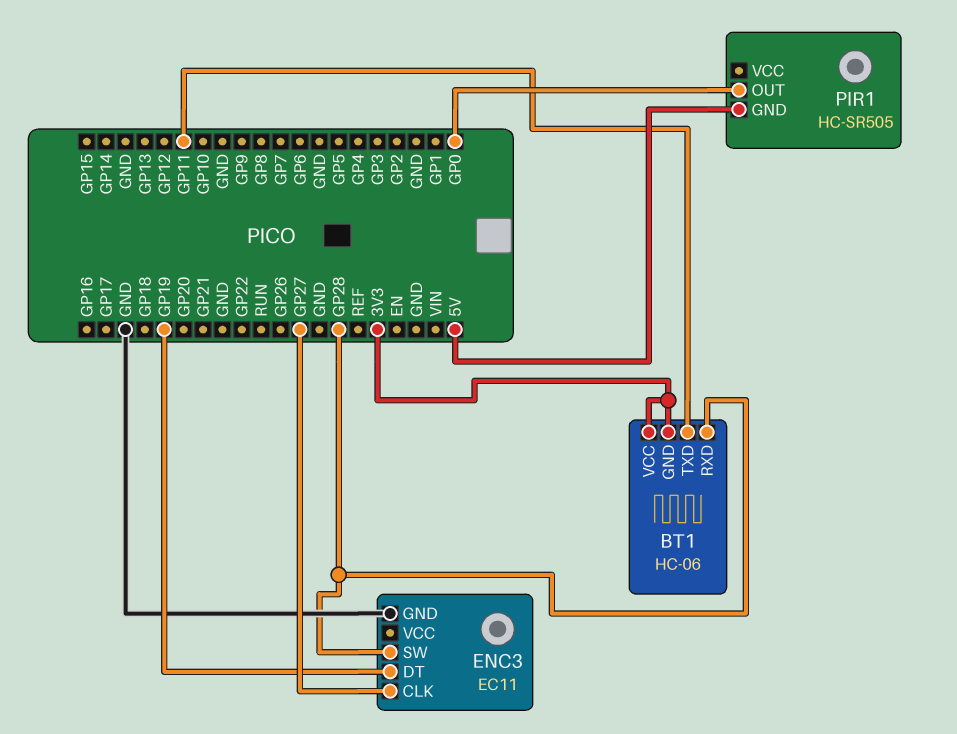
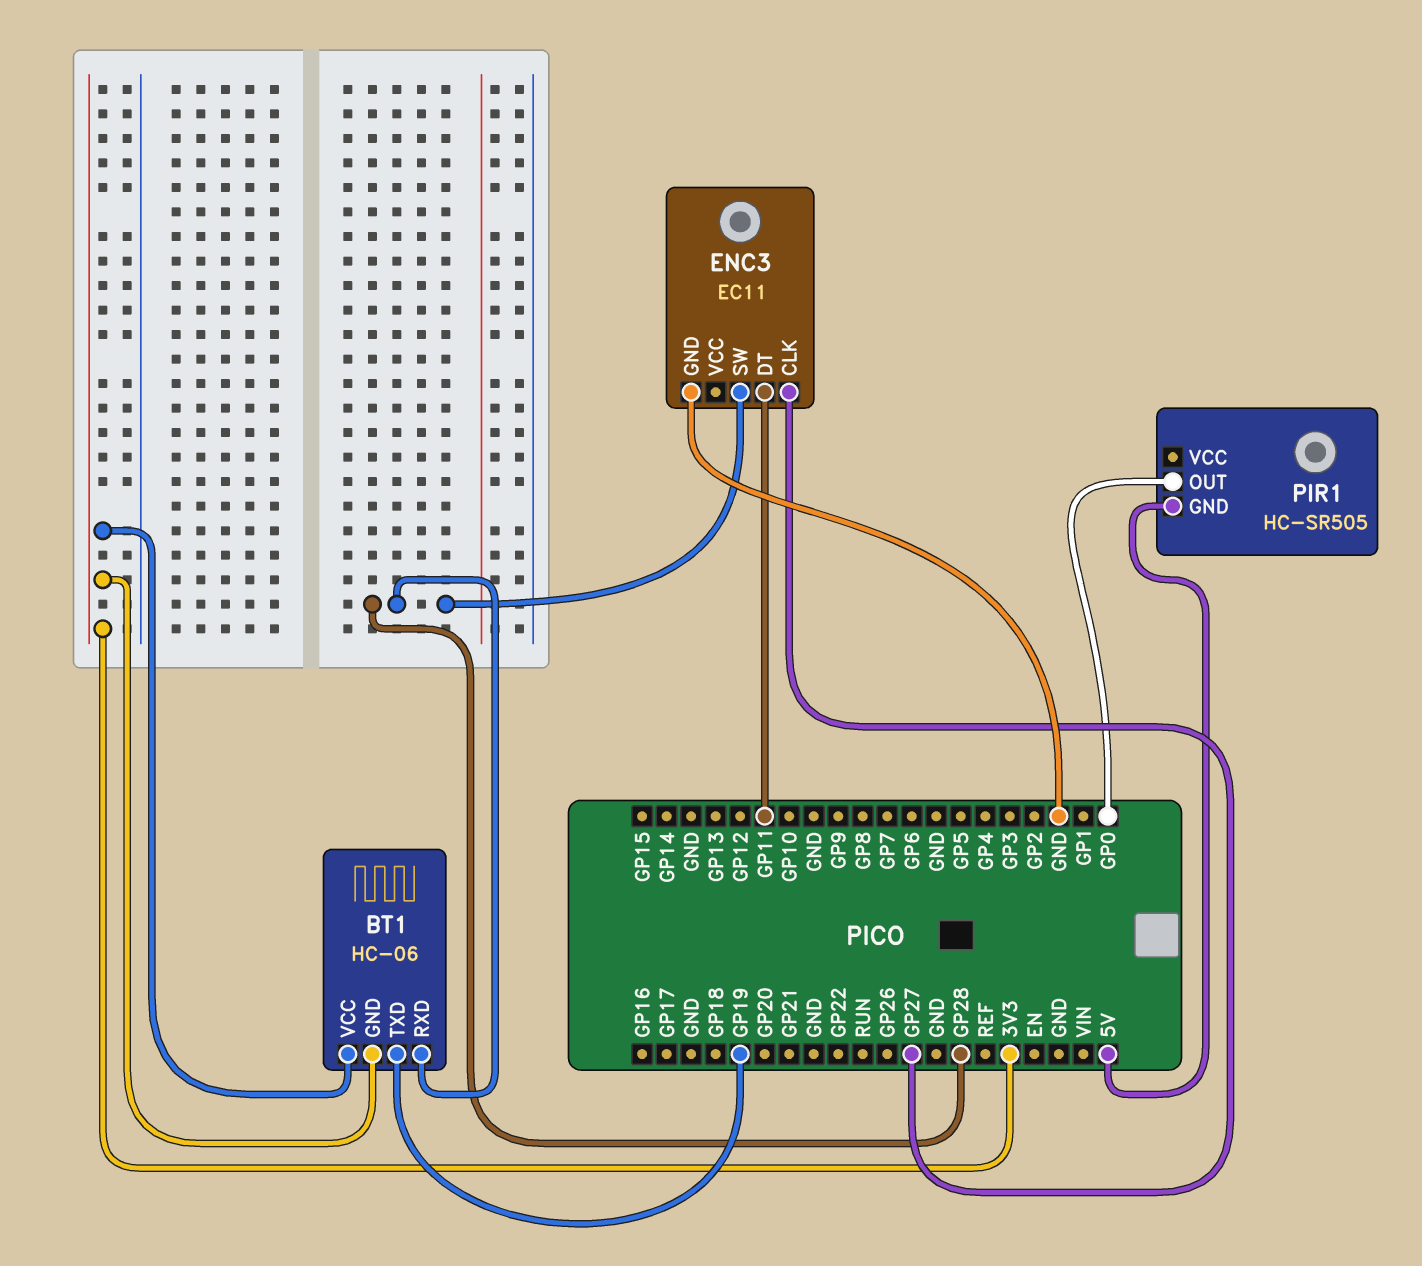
BT1 pin TXD: GP11 -> GP19
ENC3 pin DT: GP19 -> GP11

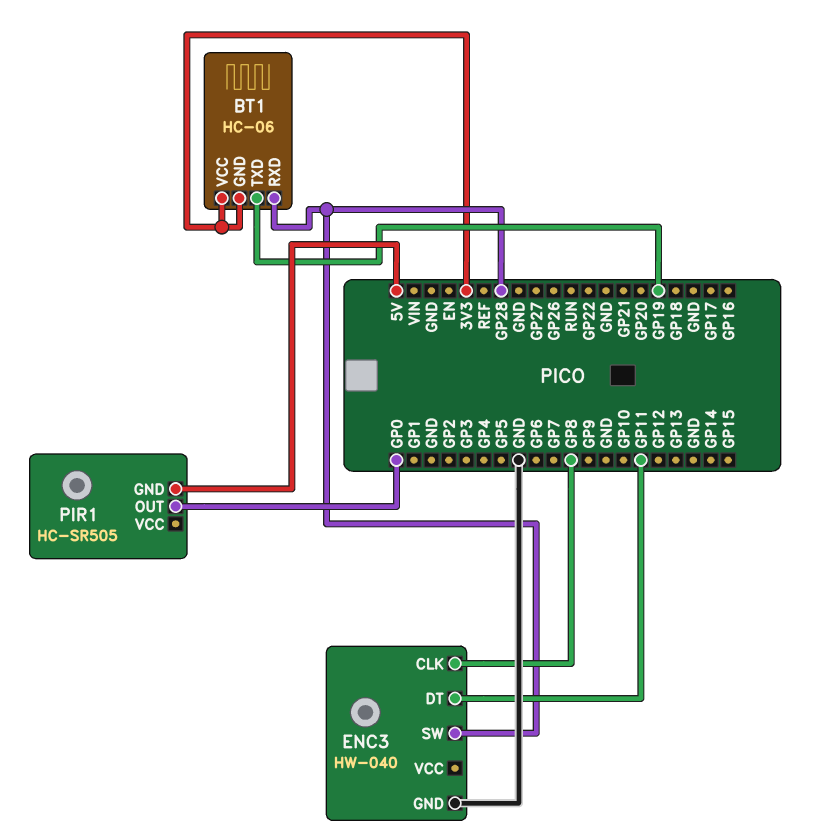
ENC3: EC11 -> HW-040
ENC3 pin CLK: GP27 -> GP8

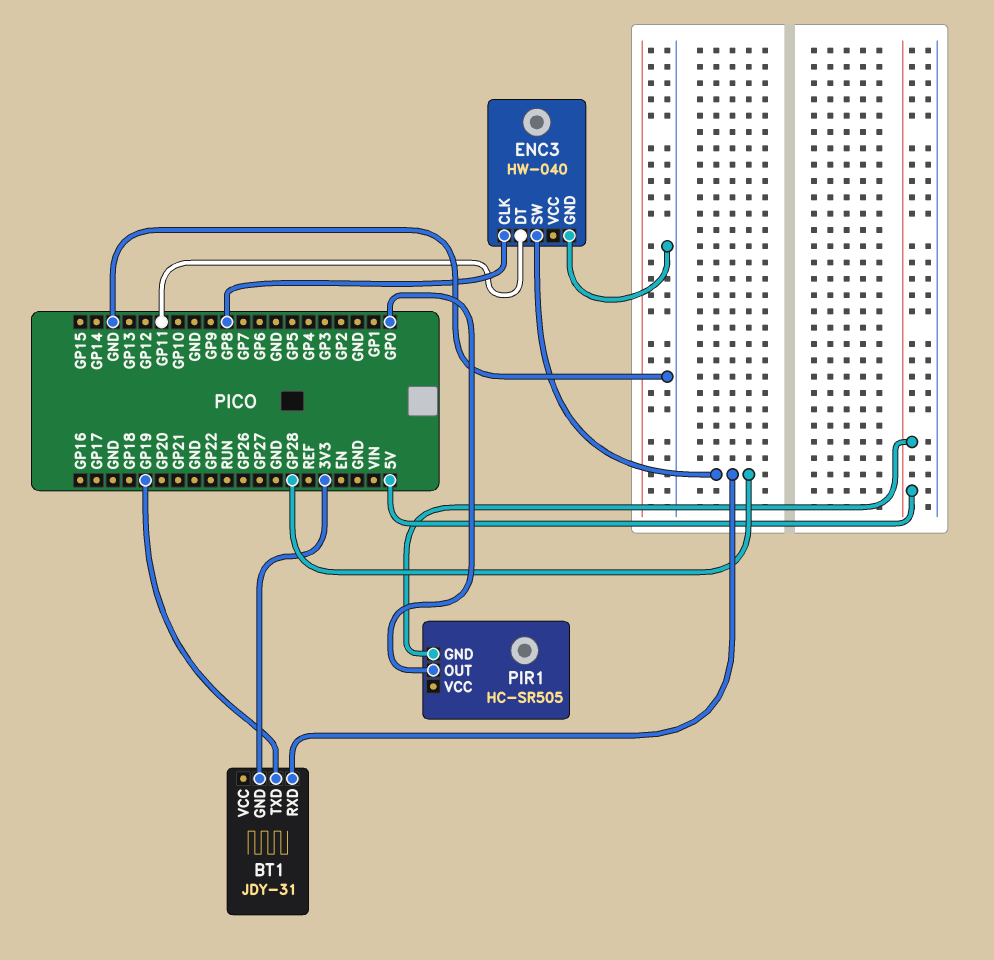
BT1: HC-06 -> JDY-31
BT1 pin VCC: 3V3 -> none

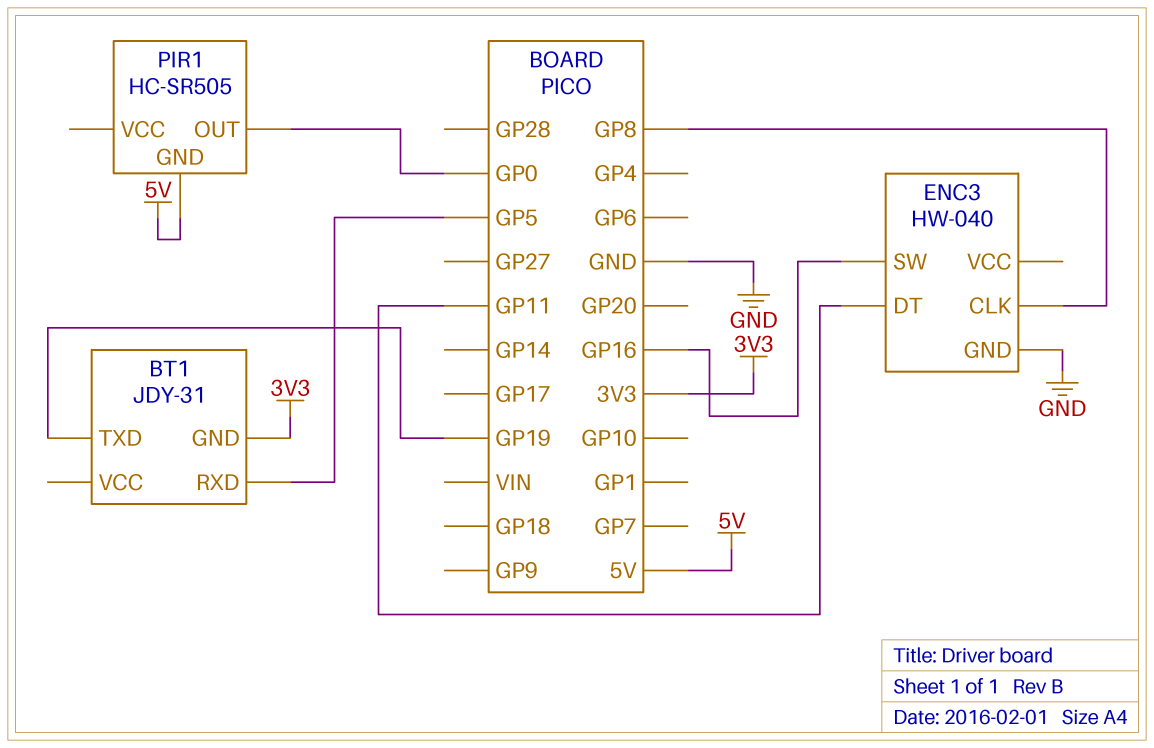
BT1 pin RXD: GP28 -> GP5
ENC3 pin SW: GP28 -> GP16

